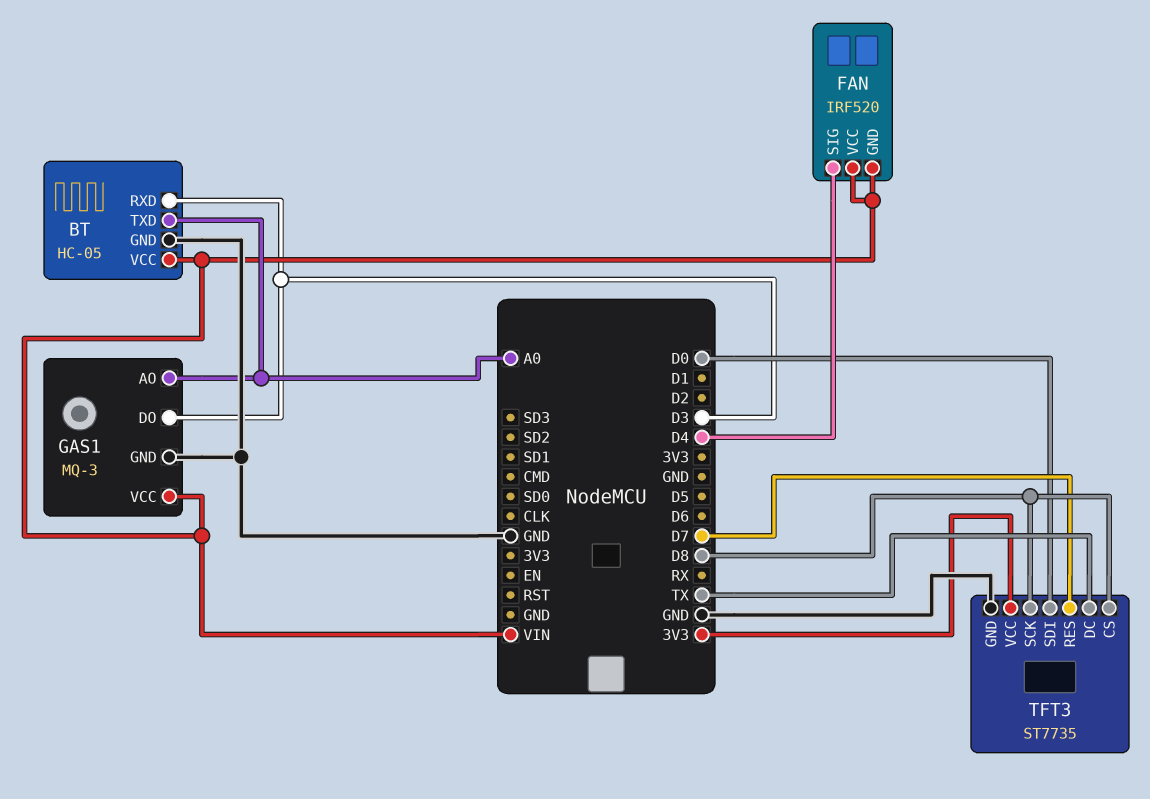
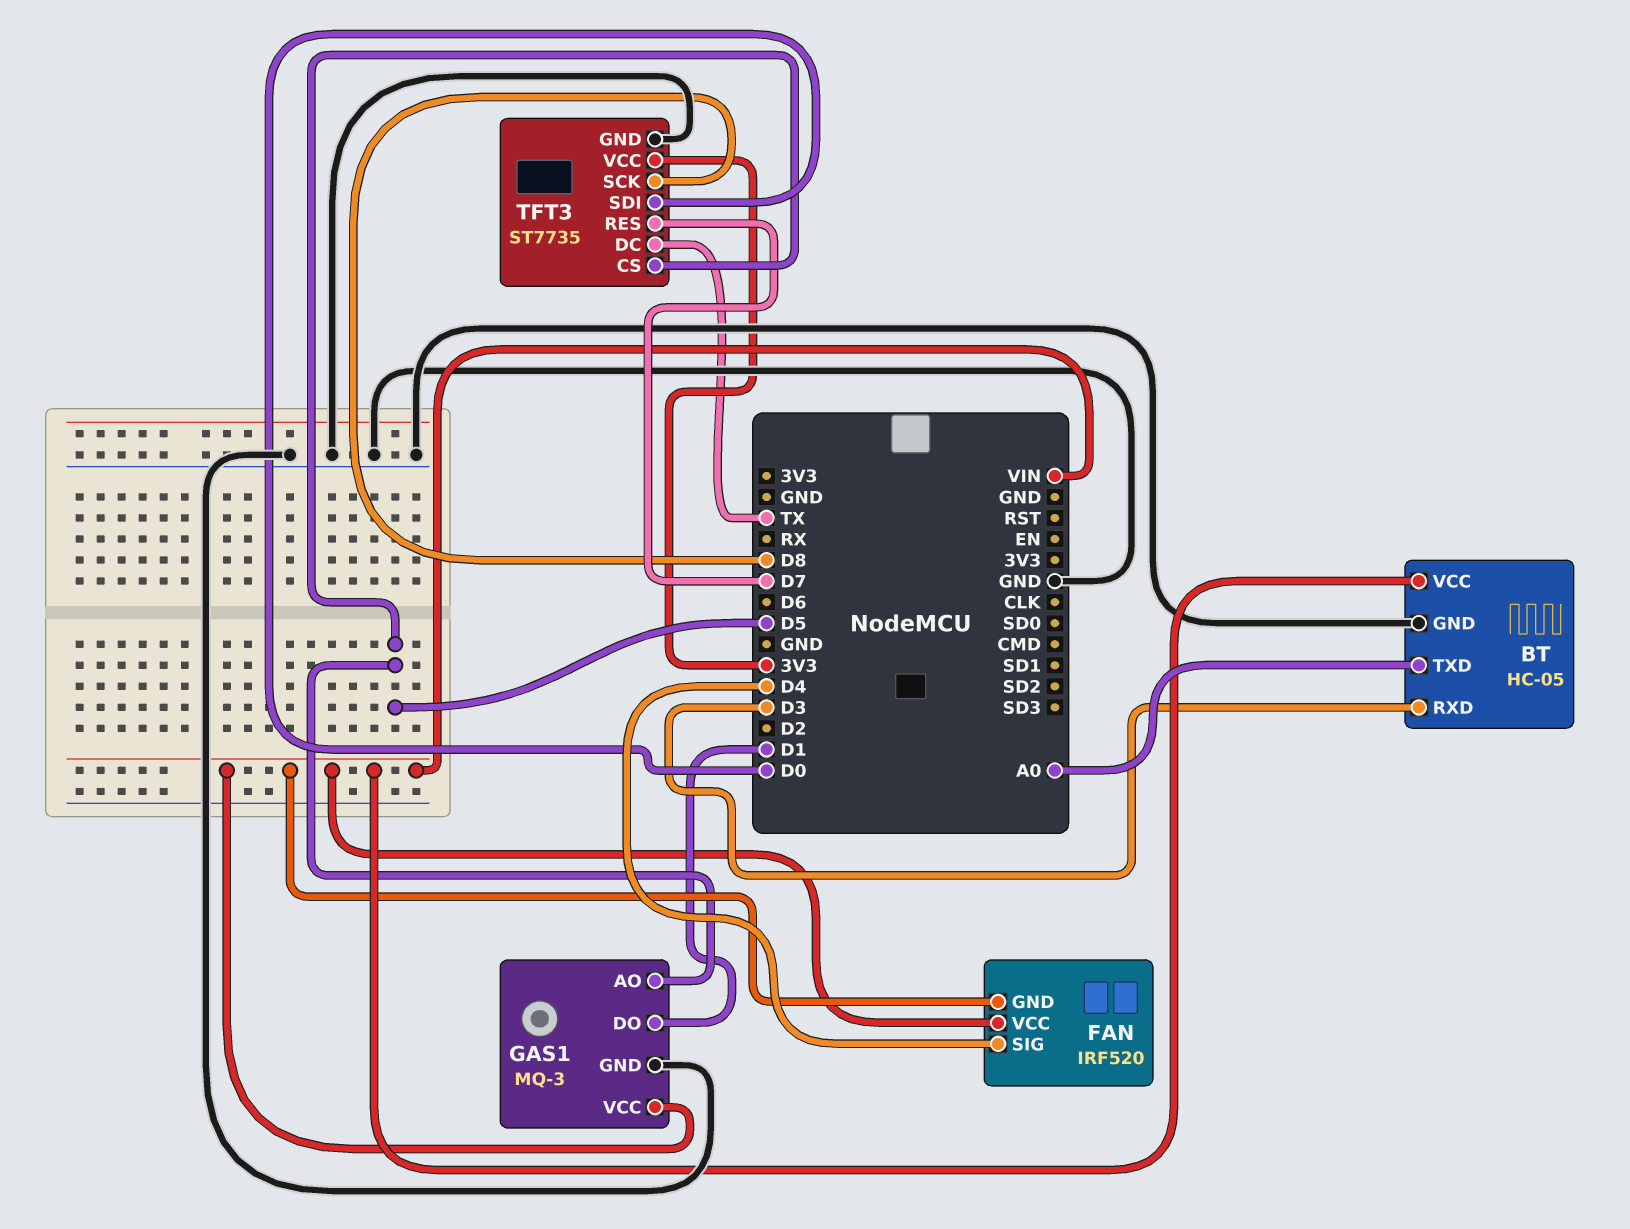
GAS1 pin AO: A0 -> D5
GAS1 pin DO: D3 -> D1
TFT3 pin CS: D8 -> D5

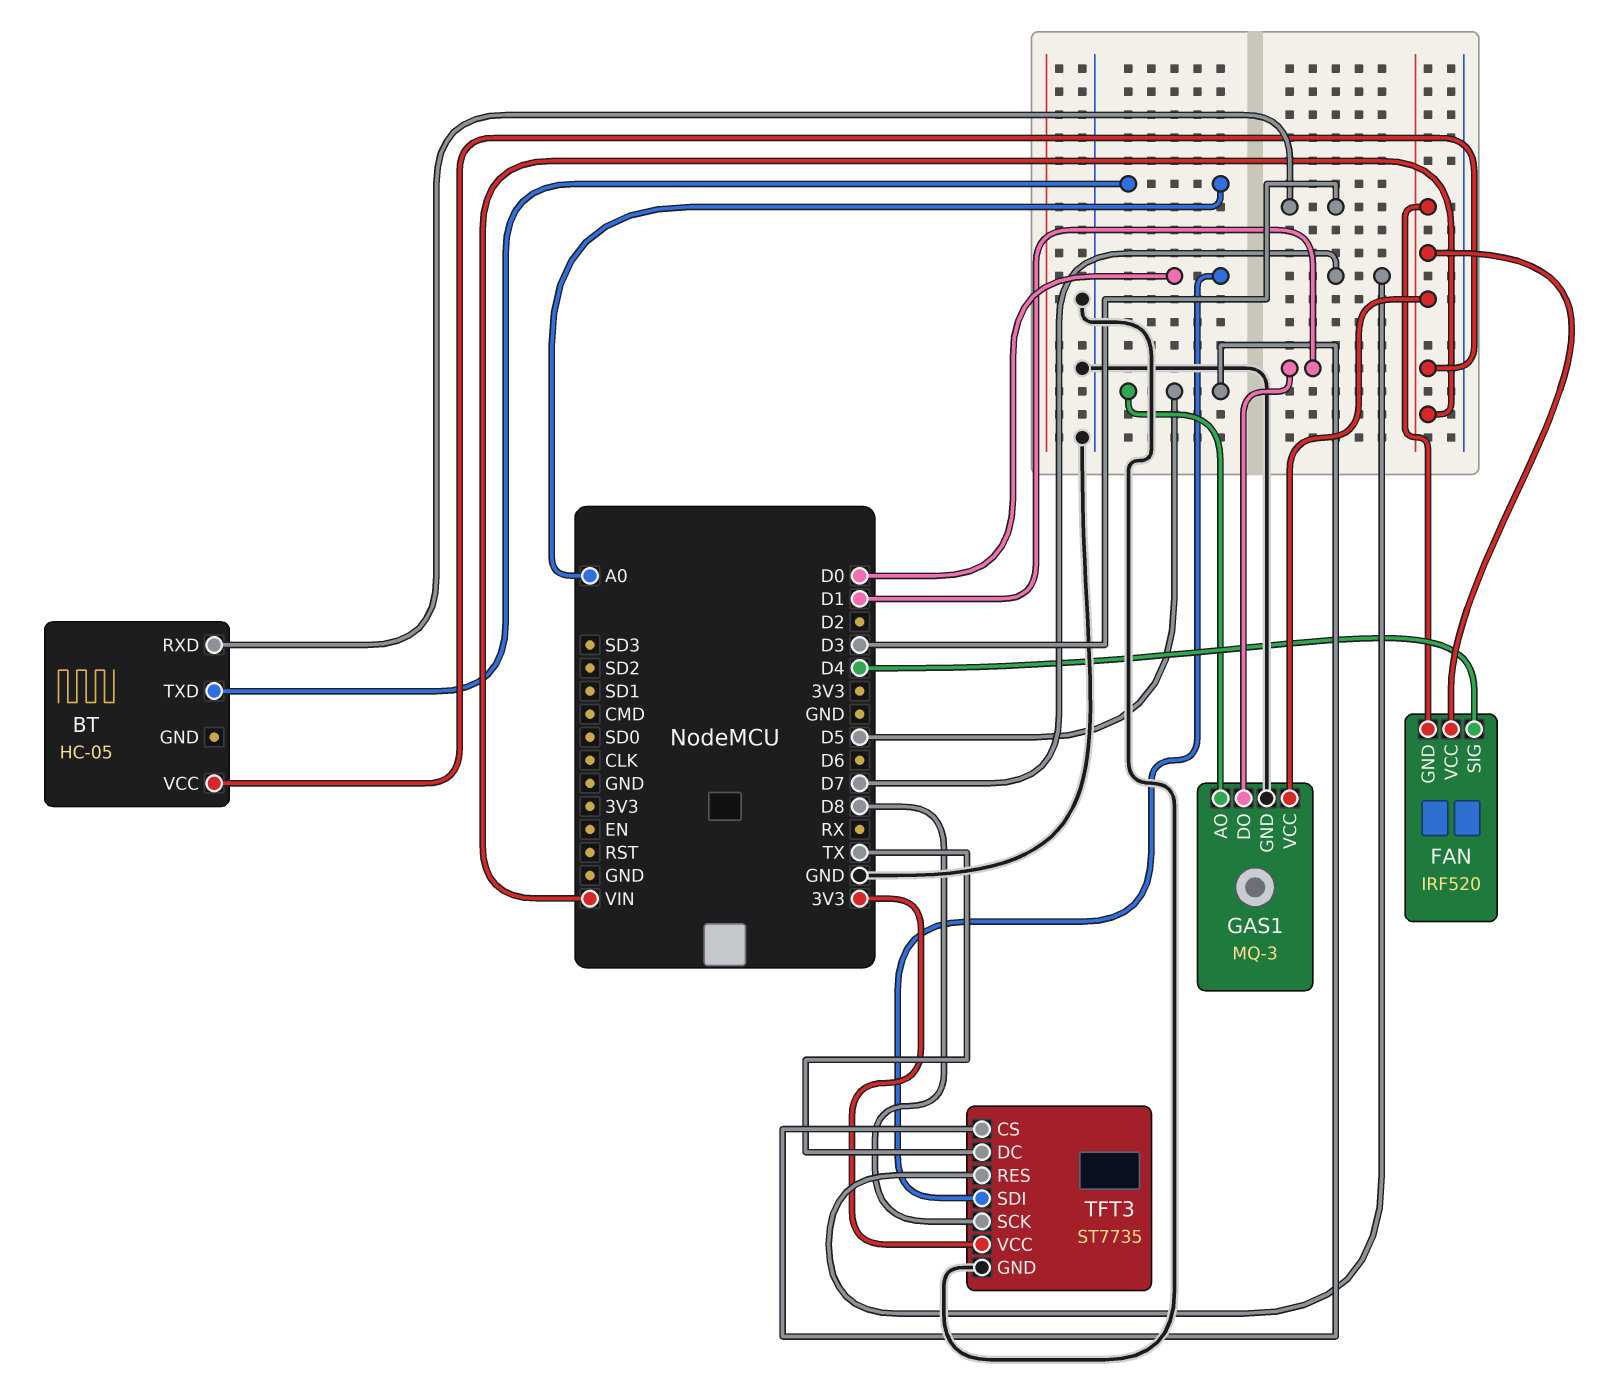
BT pin GND: GND -> none

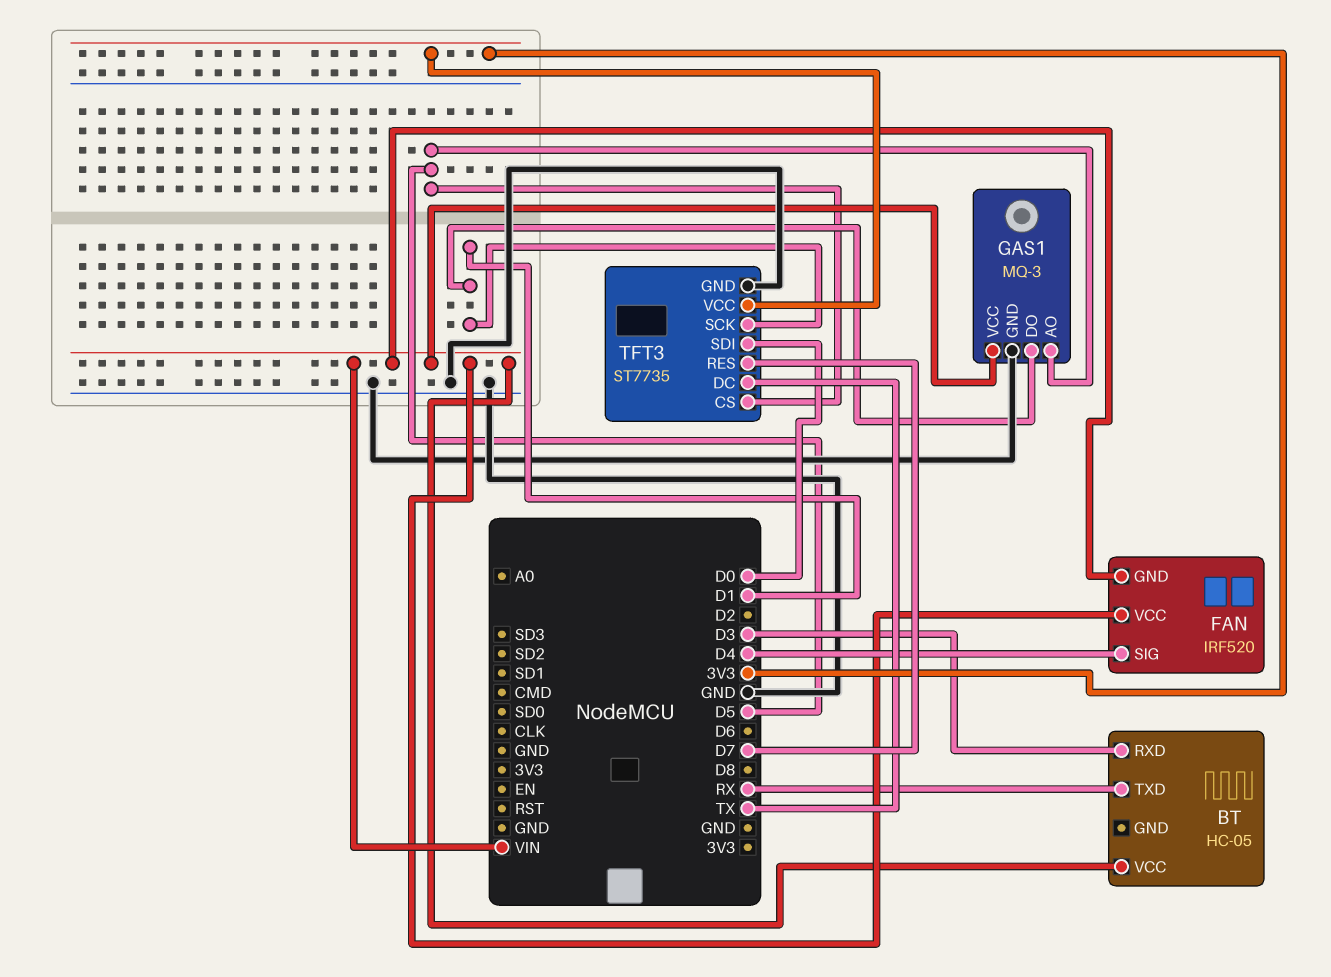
BT pin TXD: A0 -> RX
TFT3 pin SCK: D8 -> D1

